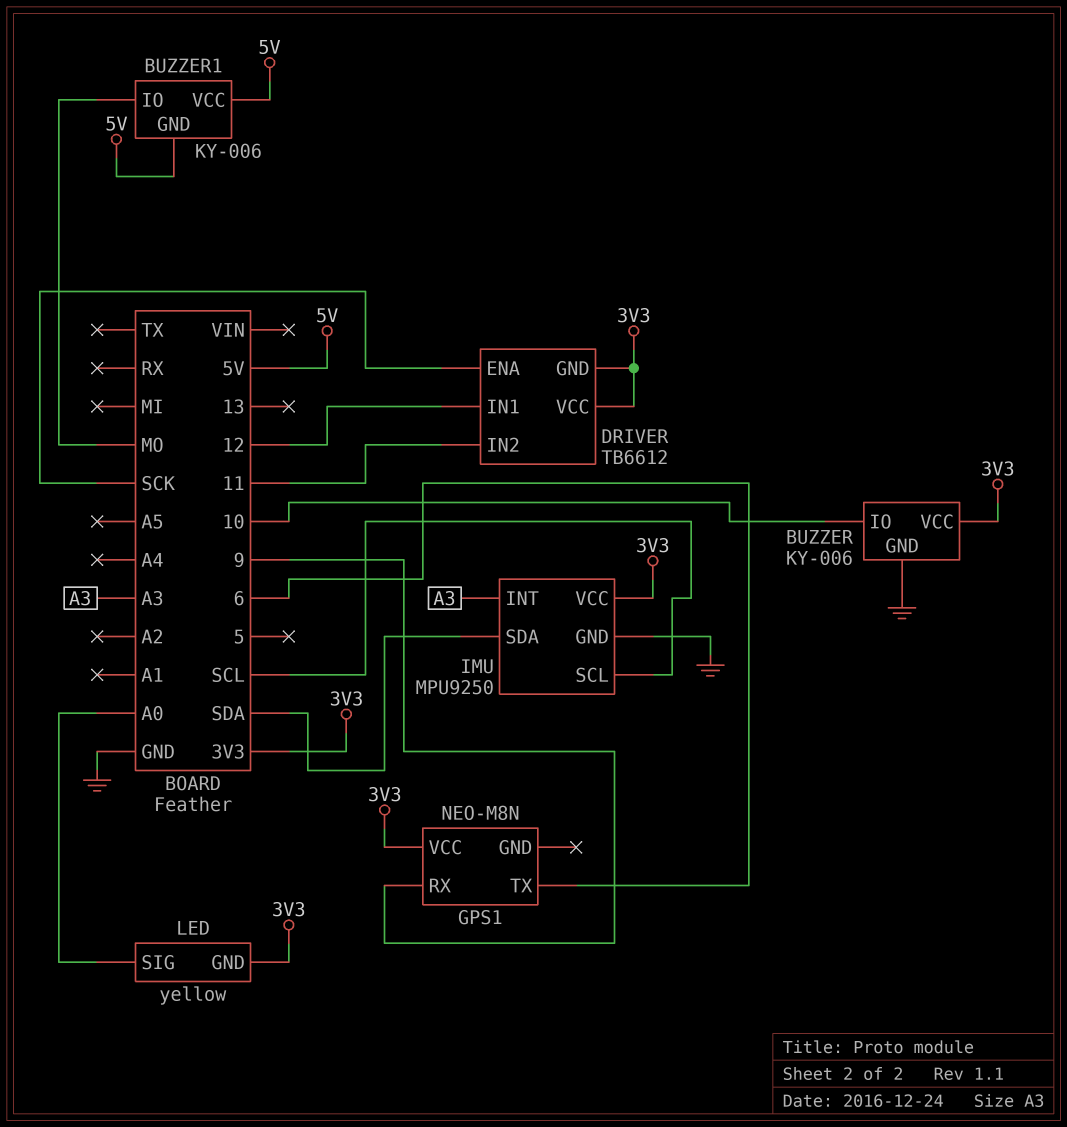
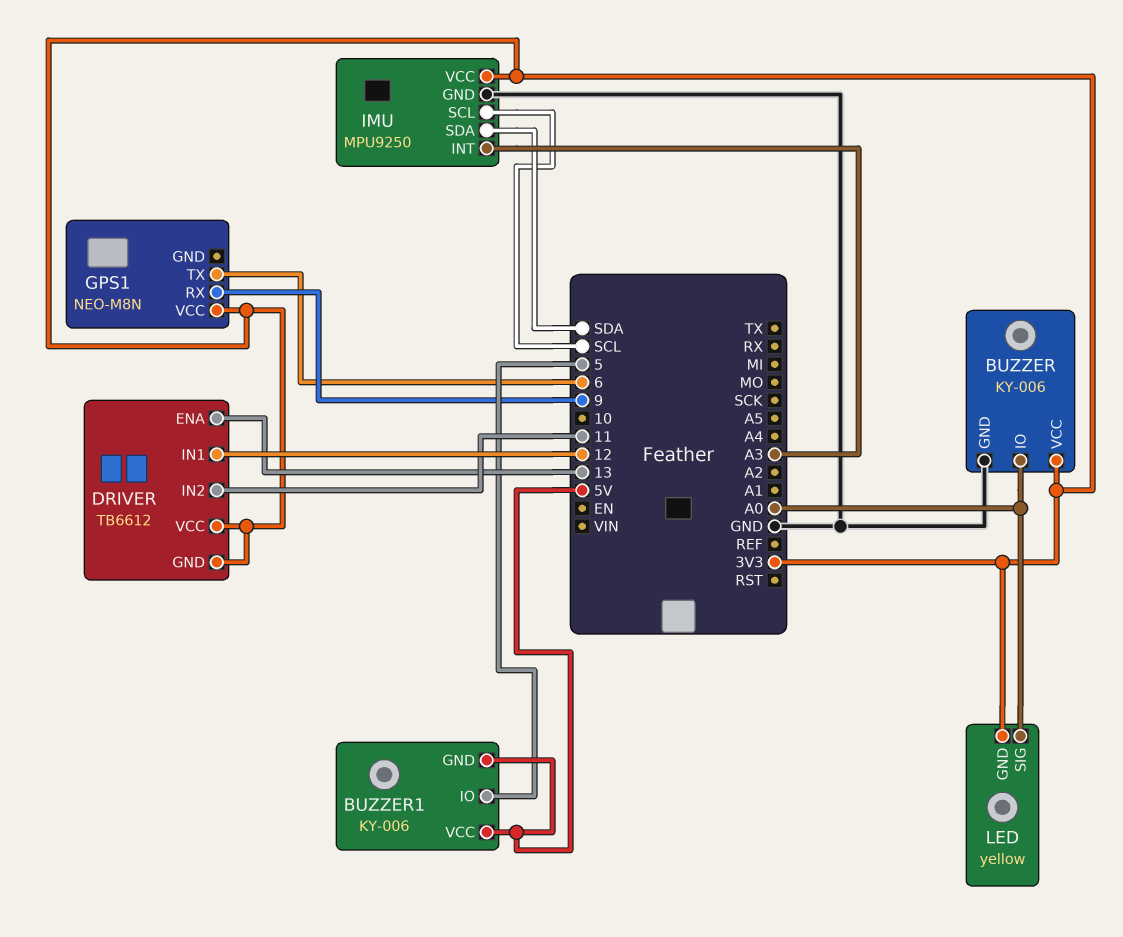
BUZZER pin IO: 10 -> A0
BUZZER1 pin IO: MO -> 5
DRIVER pin ENA: SCK -> 13

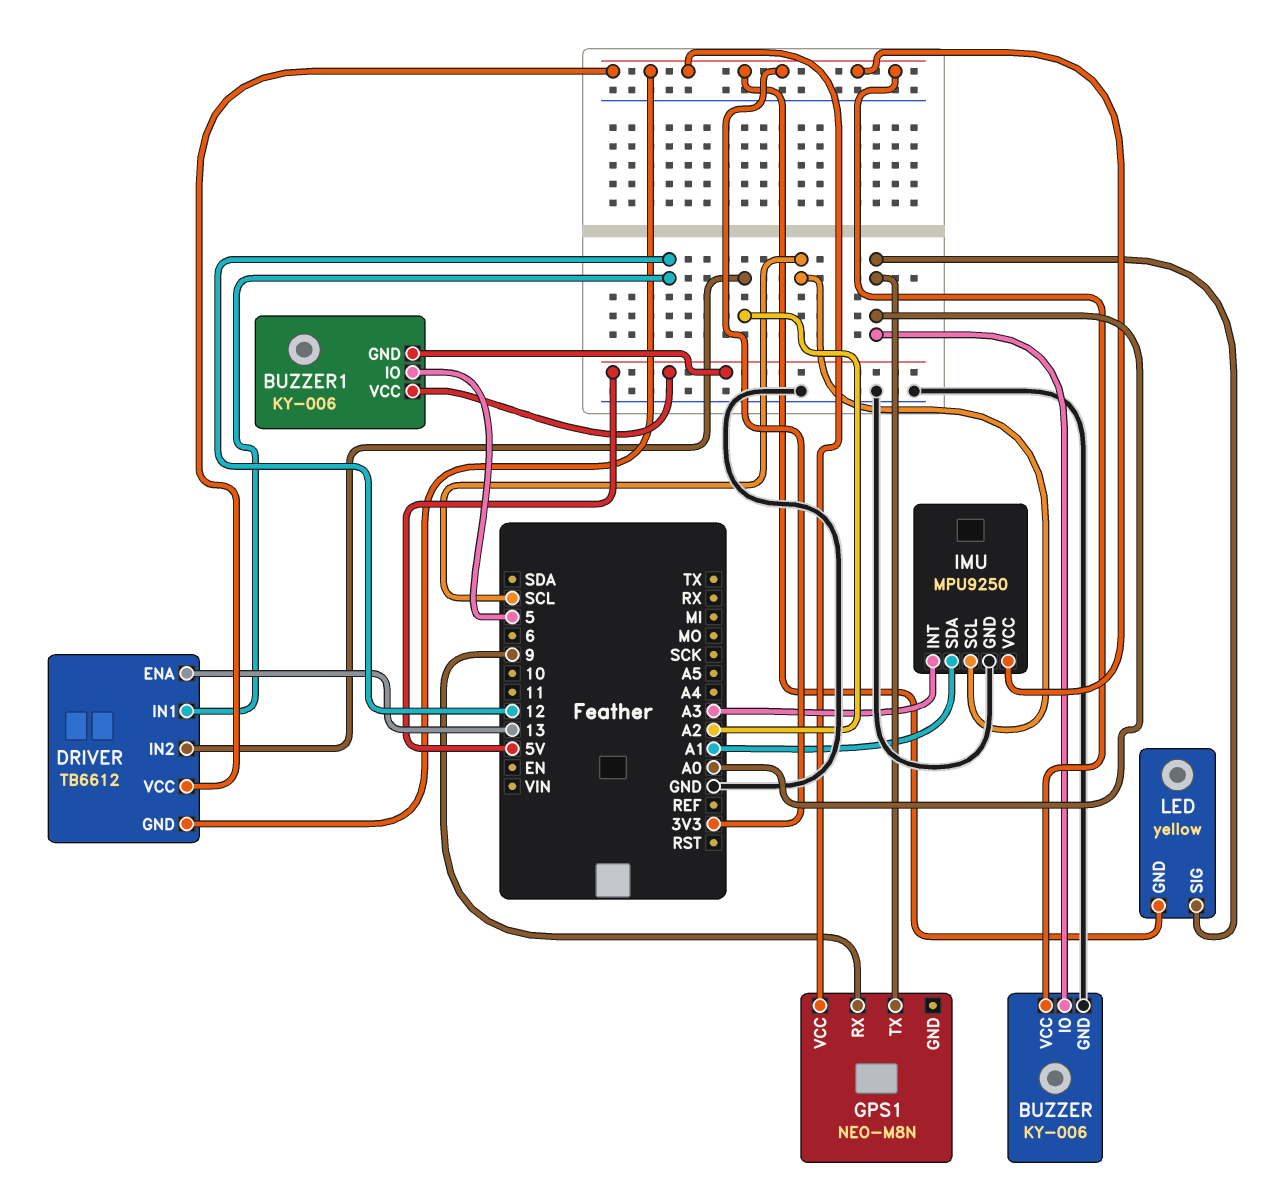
DRIVER pin IN2: 11 -> A2
GPS1 pin TX: 6 -> A0
IMU pin SDA: SDA -> A1

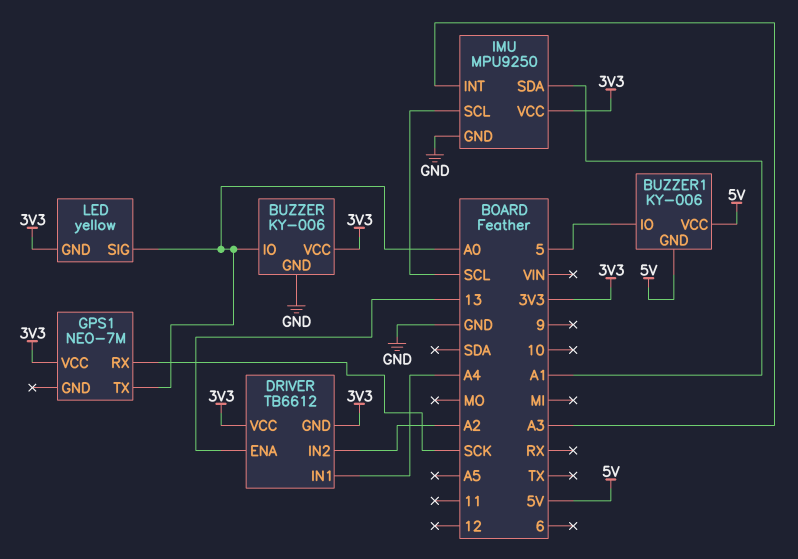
DRIVER pin IN1: 12 -> A4
GPS1: NEO-M8N -> NEO-7M
GPS1 pin RX: 9 -> SCK

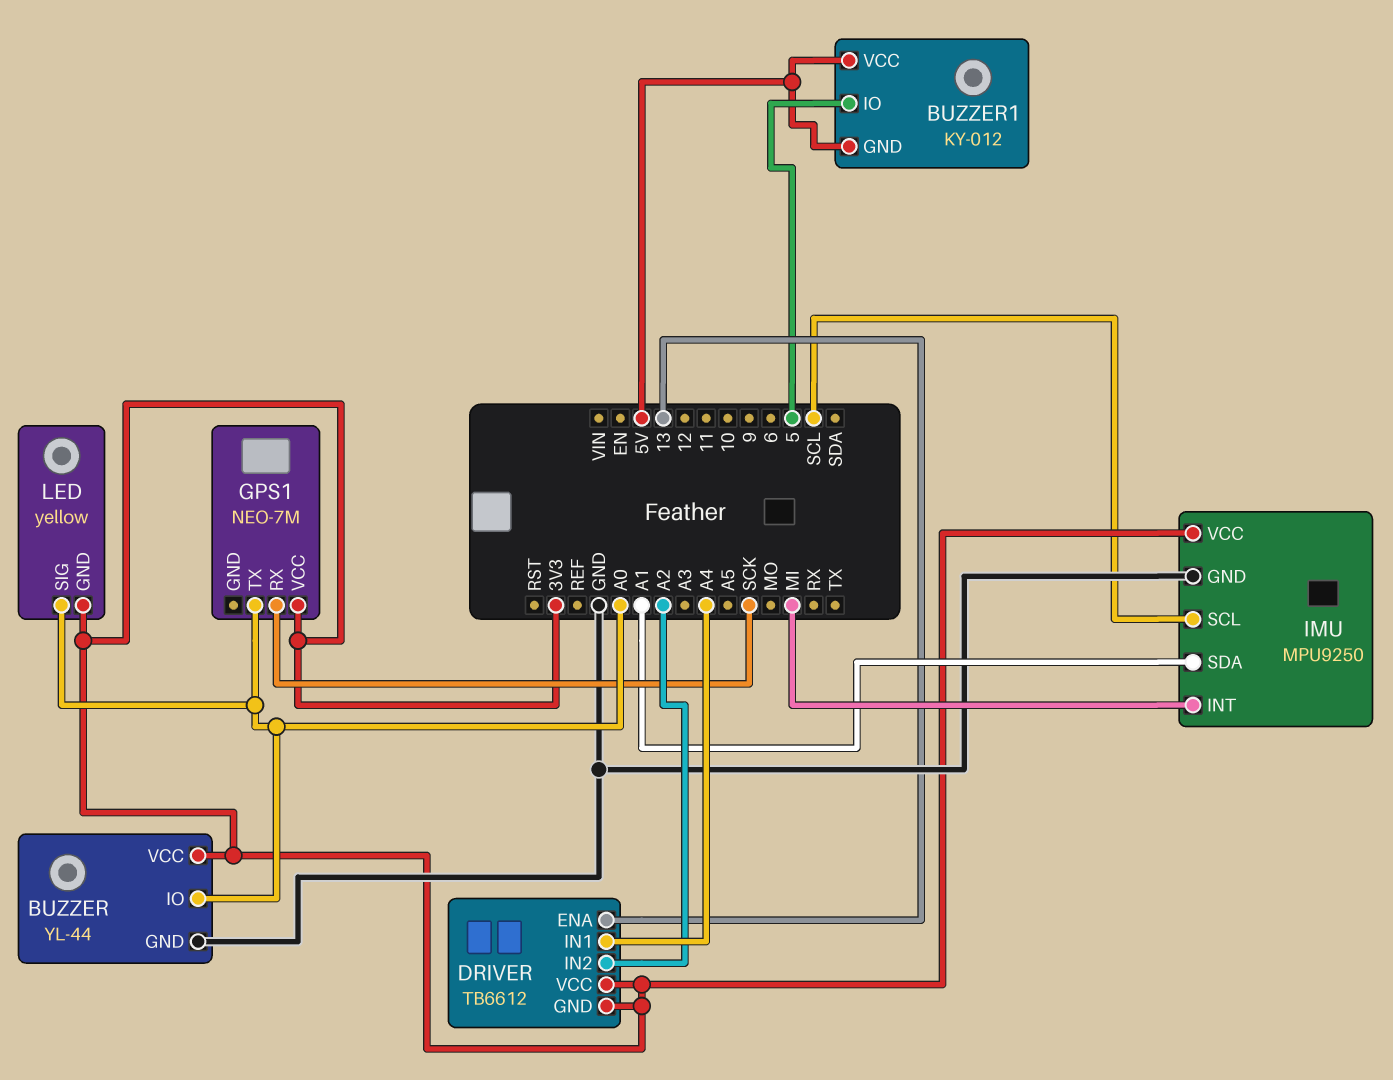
BUZZER: KY-006 -> YL-44
BUZZER1: KY-006 -> KY-012
IMU pin INT: A3 -> MI

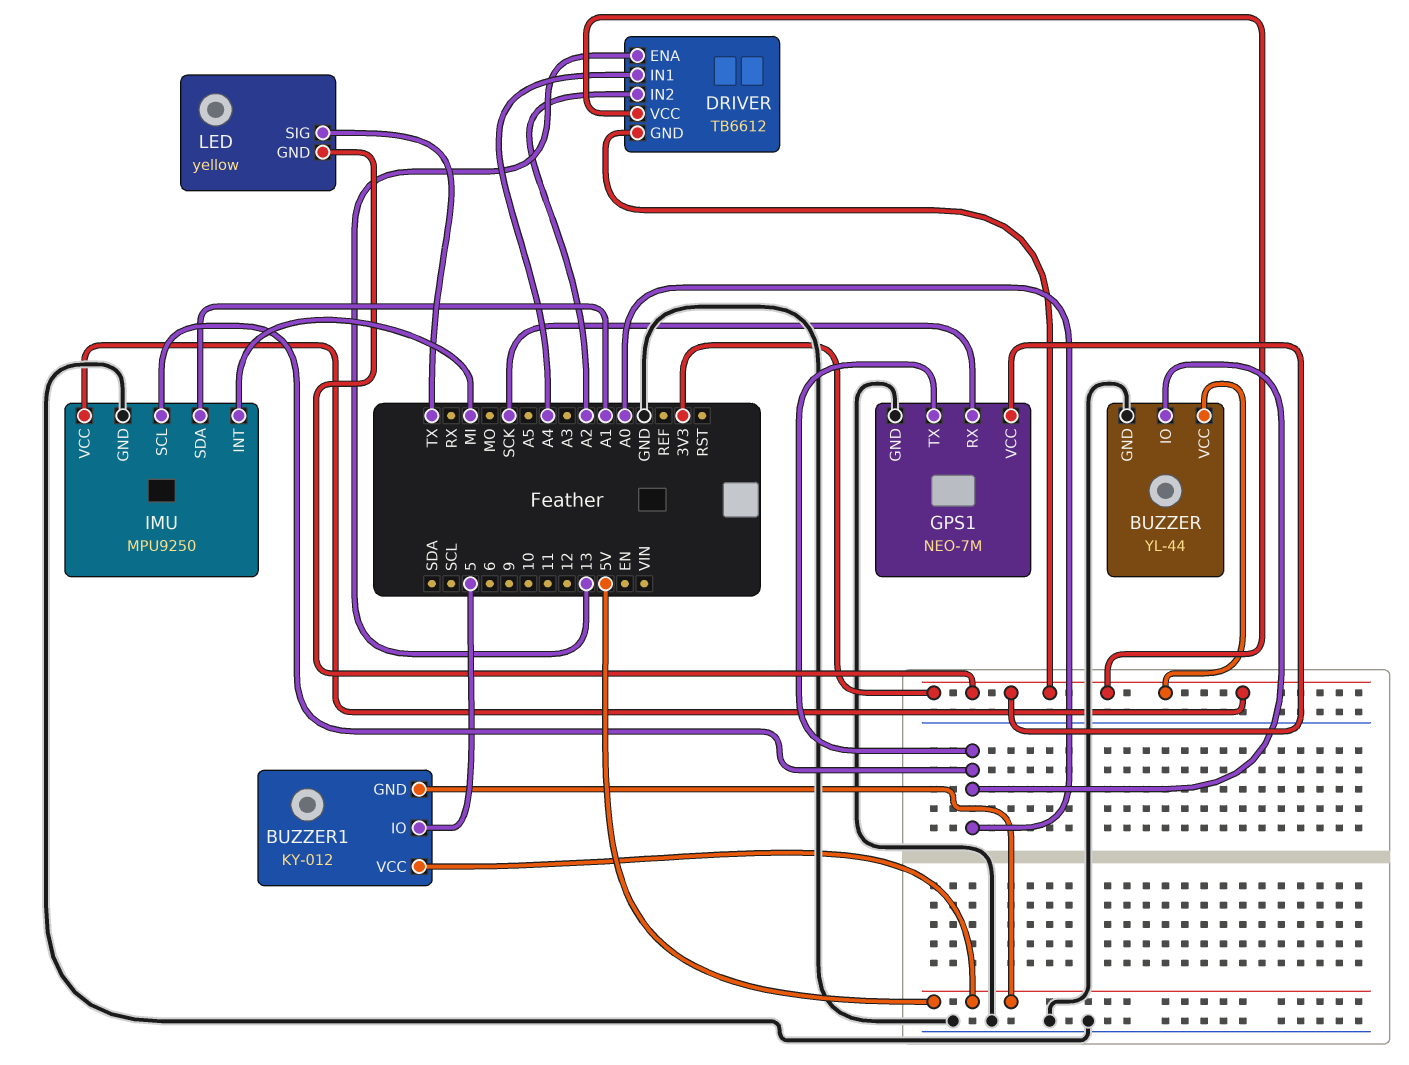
GPS1 pin GND: none -> GND
IMU pin SCL: SCL -> A0
LED pin SIG: A0 -> TX

